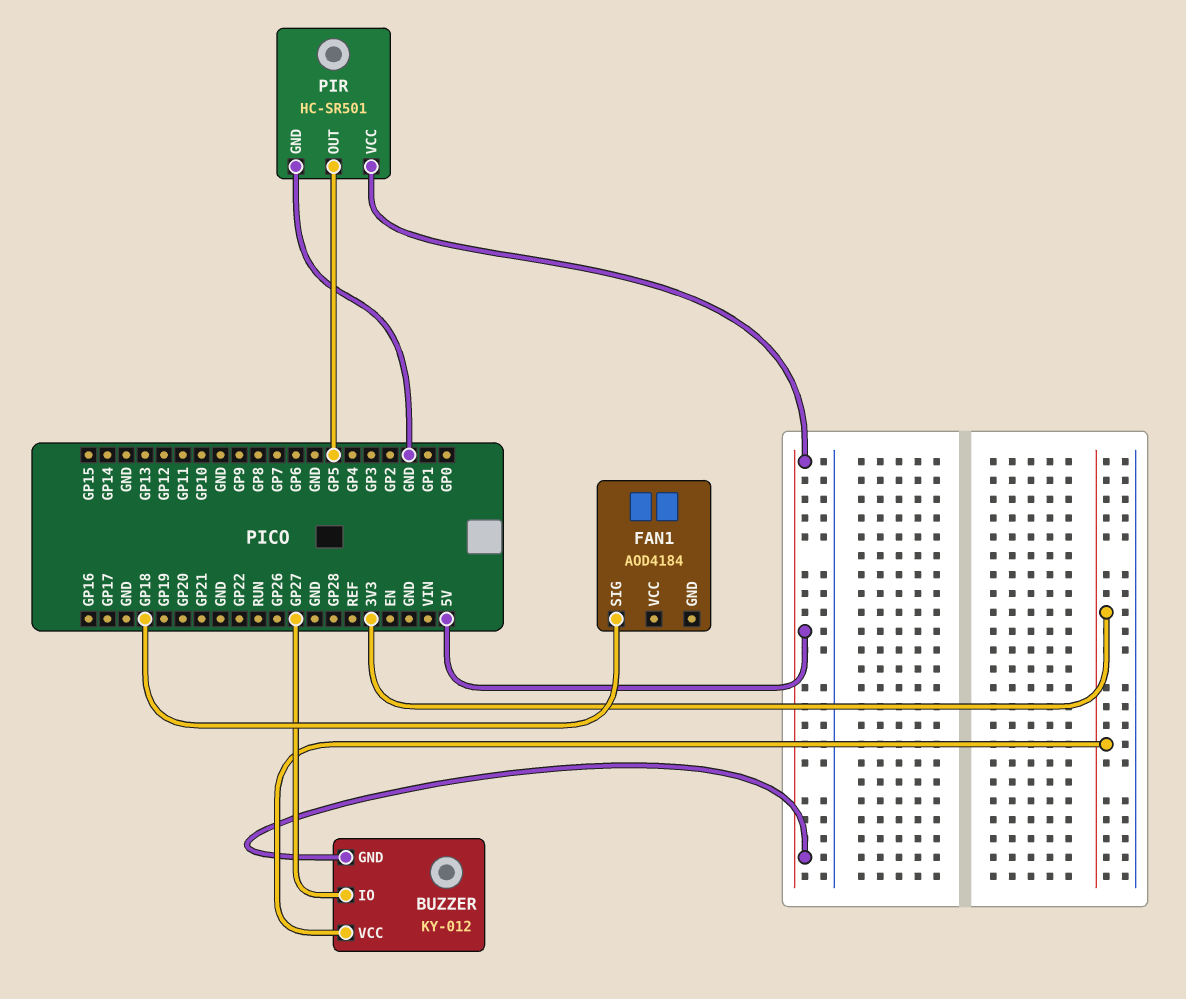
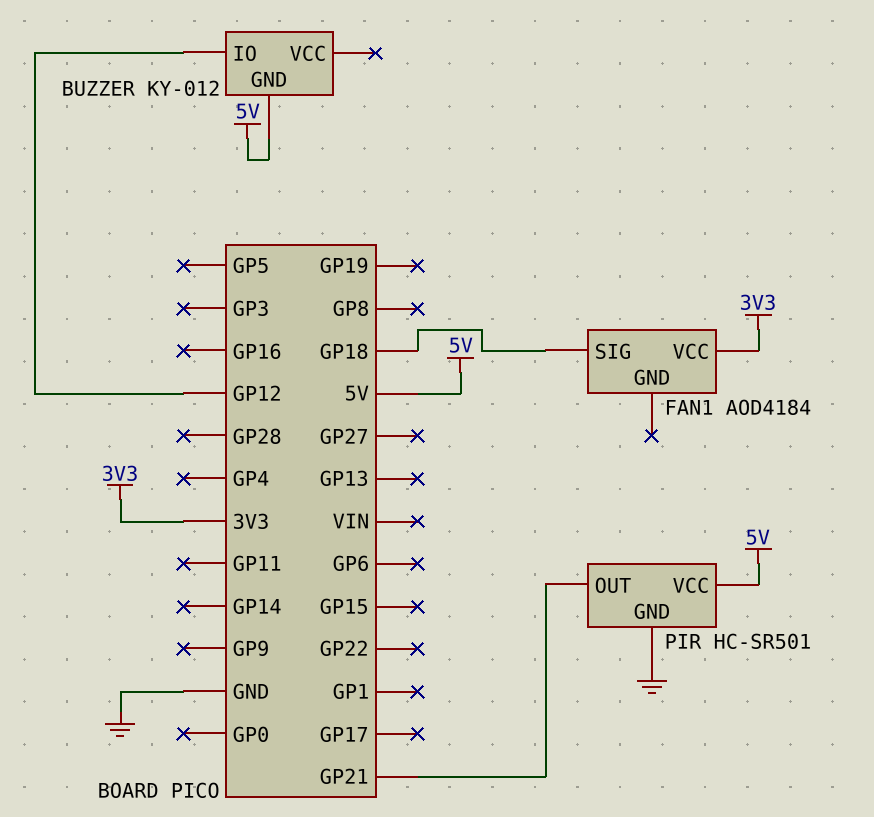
BUZZER pin IO: GP27 -> GP12
BUZZER pin VCC: 3V3 -> none
FAN1 pin VCC: none -> 3V3
PIR pin OUT: GP5 -> GP21

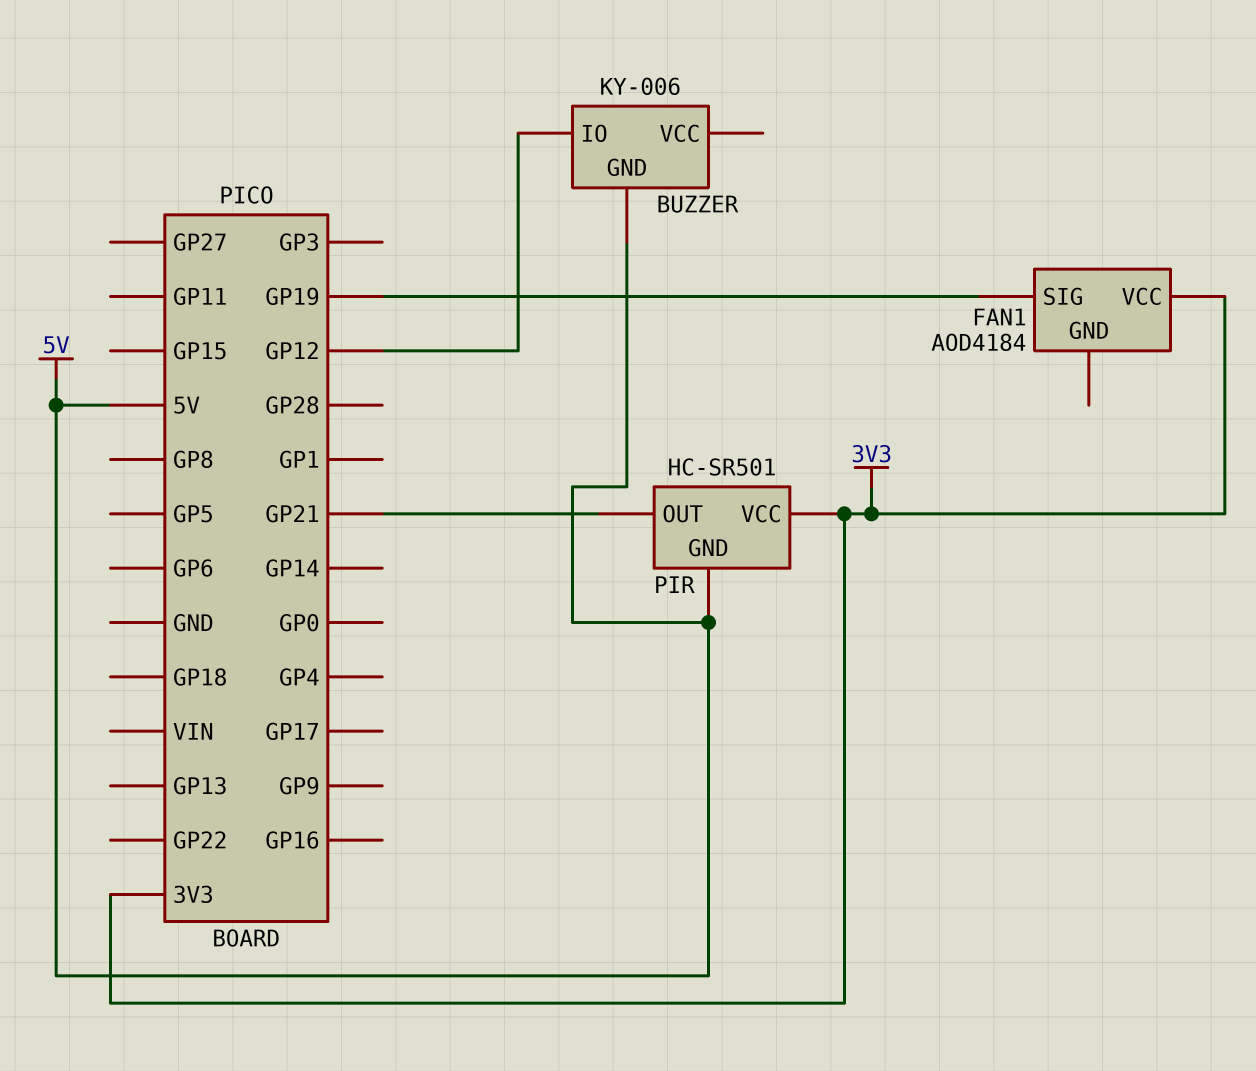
BUZZER: KY-012 -> KY-006
FAN1 pin SIG: GP18 -> GP19
PIR pin GND: GND -> 5V
PIR pin VCC: 5V -> 3V3

